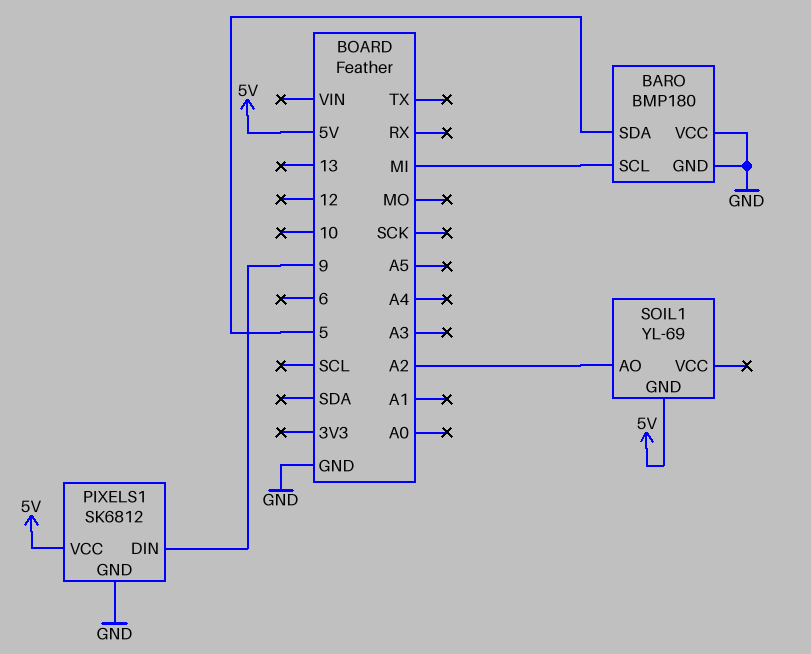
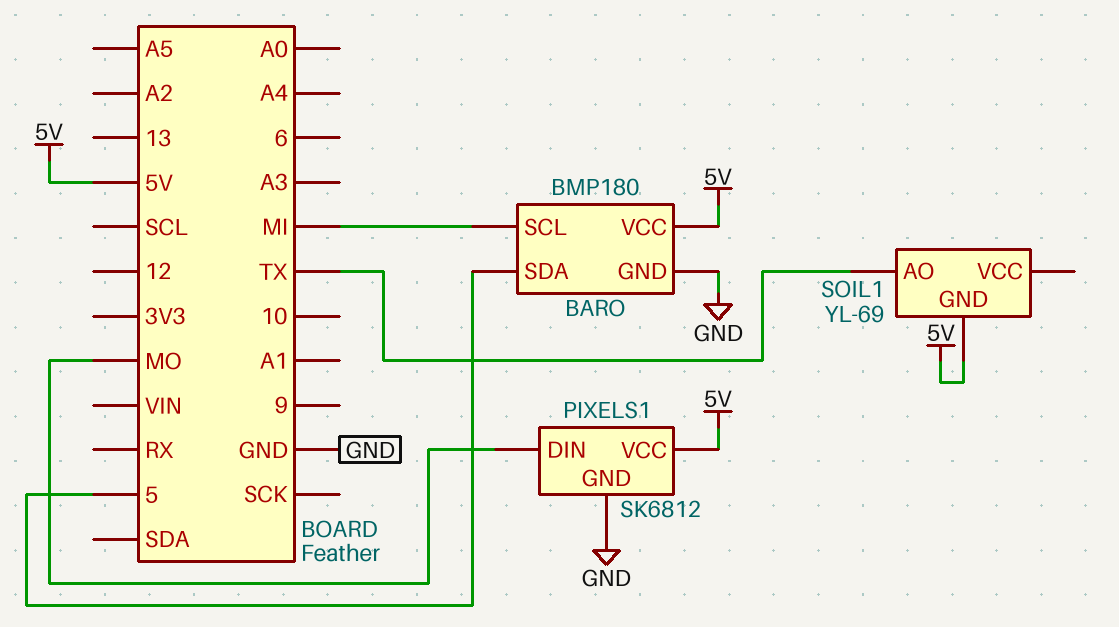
BARO pin VCC: GND -> 5V
PIXELS1 pin DIN: 9 -> MO
SOIL1 pin AO: A2 -> TX

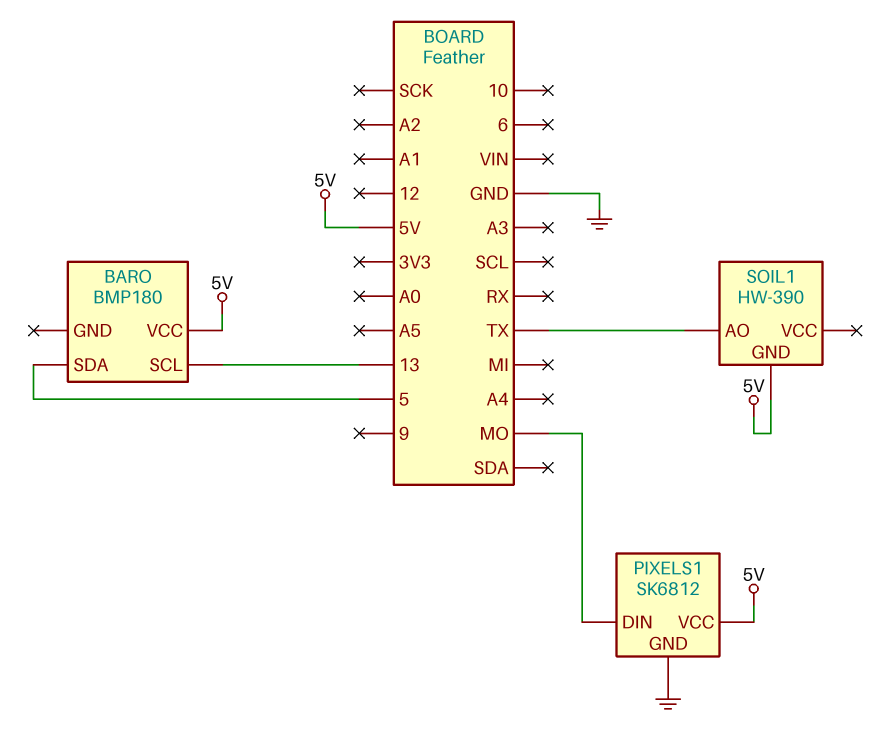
BARO pin GND: GND -> none
BARO pin SCL: MI -> 13
SOIL1: YL-69 -> HW-390

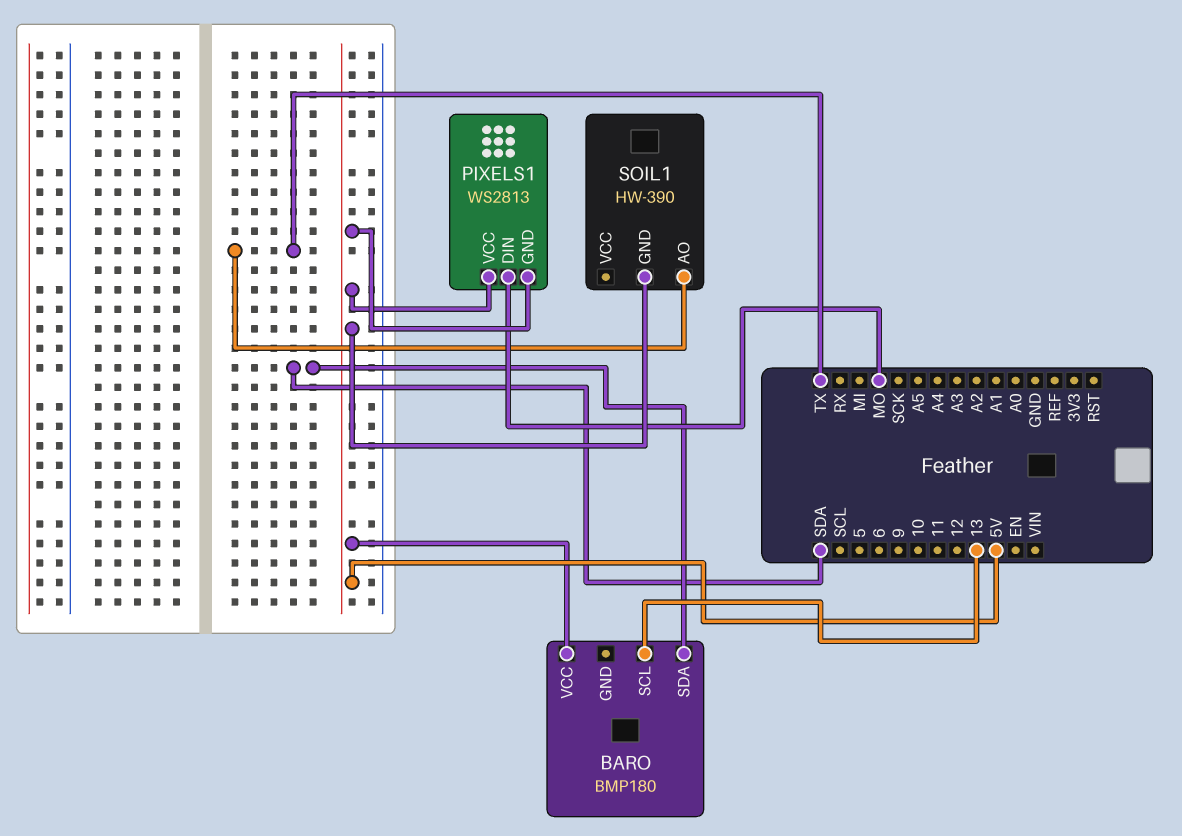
BARO pin SDA: 5 -> SDA
PIXELS1: SK6812 -> WS2813
PIXELS1 pin GND: GND -> 5V

